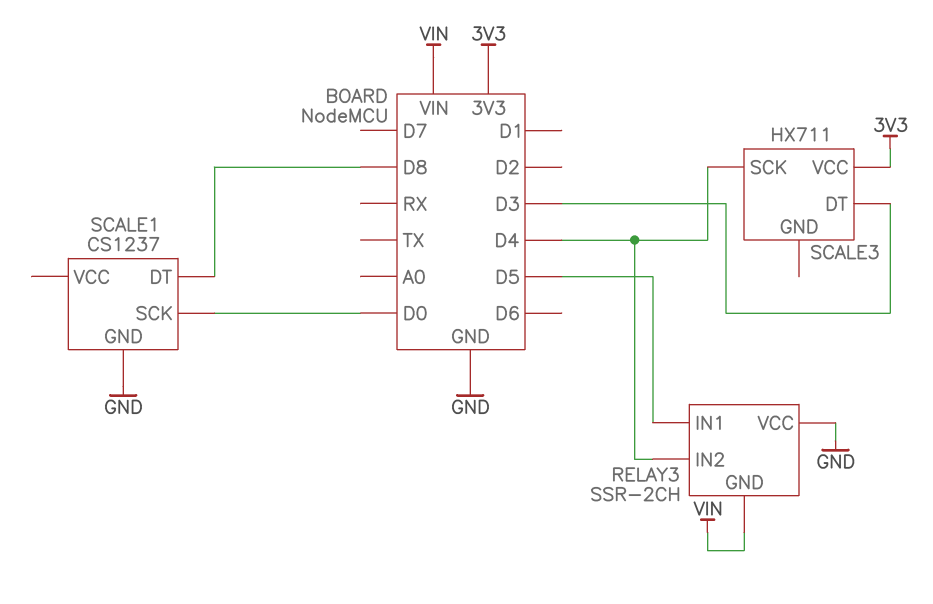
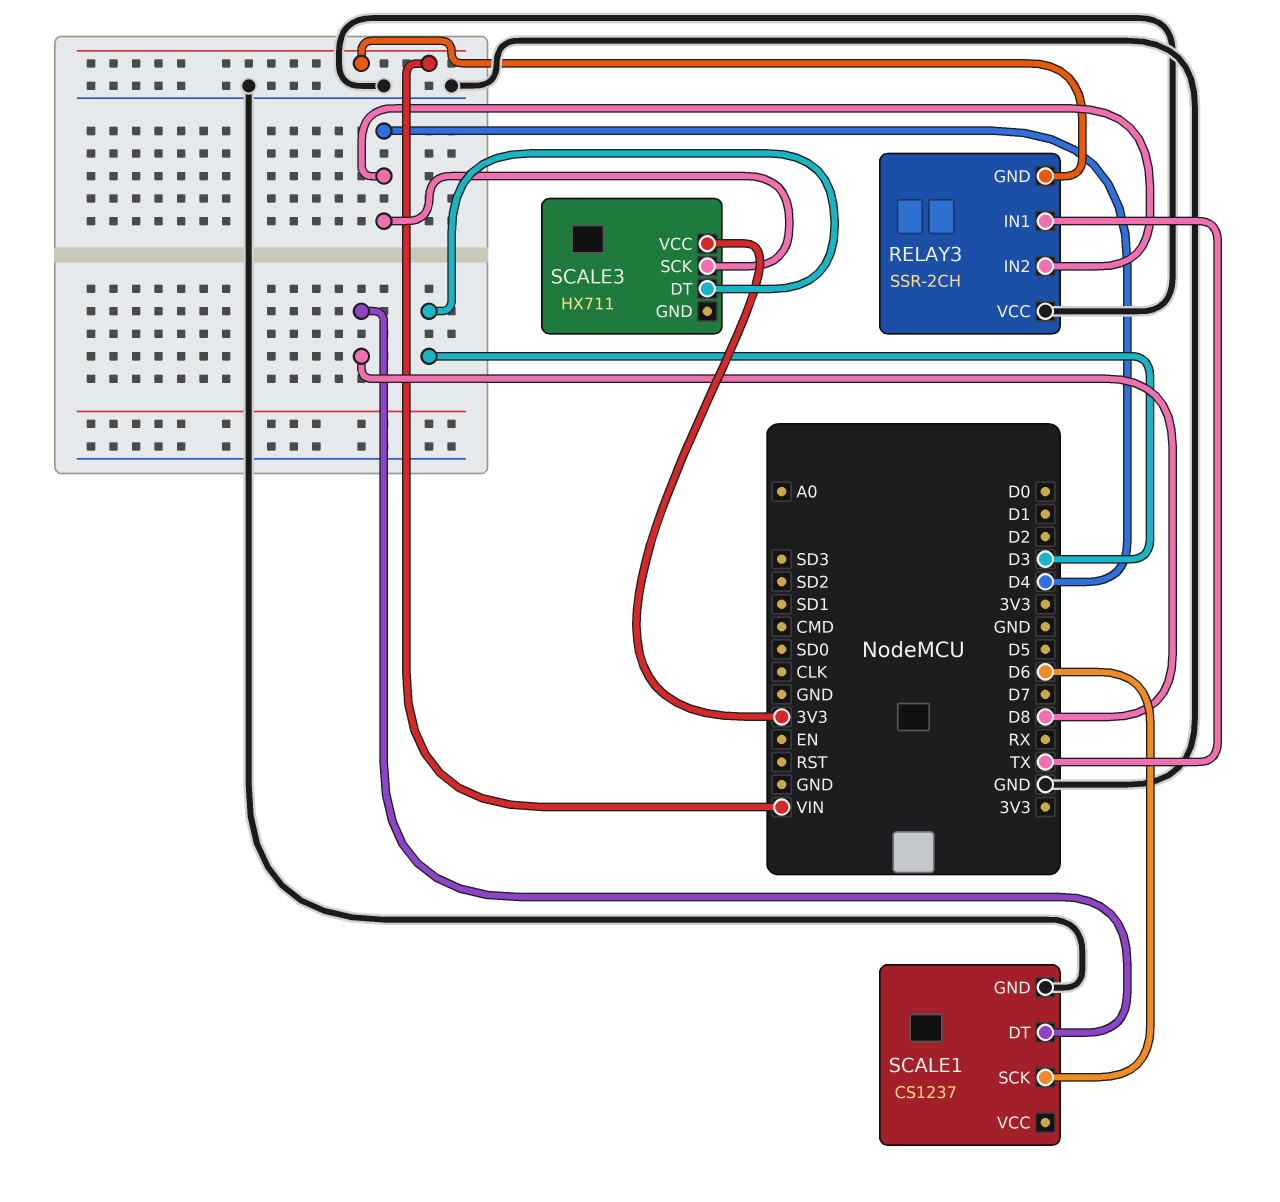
RELAY3 pin IN1: D5 -> TX
SCALE1 pin SCK: D0 -> D6

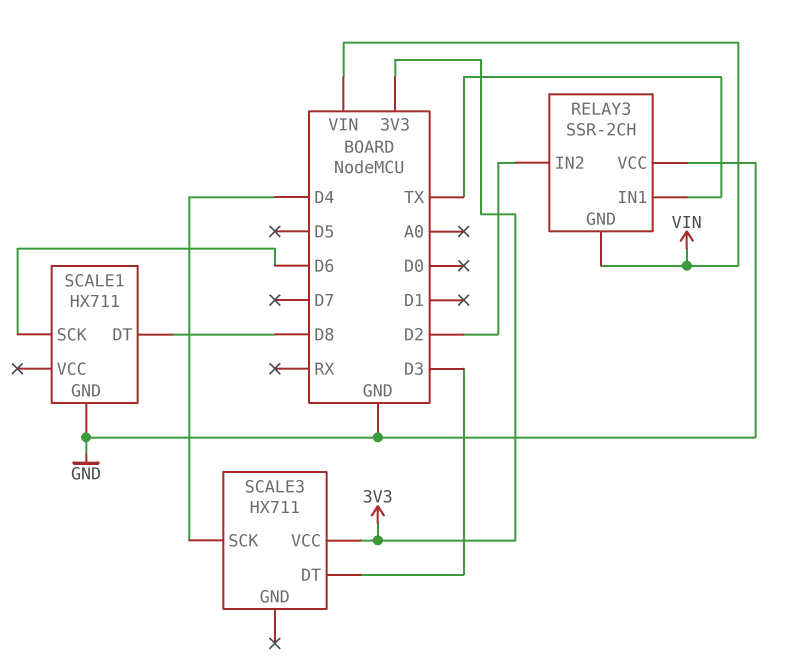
RELAY3 pin IN2: D4 -> D2
SCALE1: CS1237 -> HX711

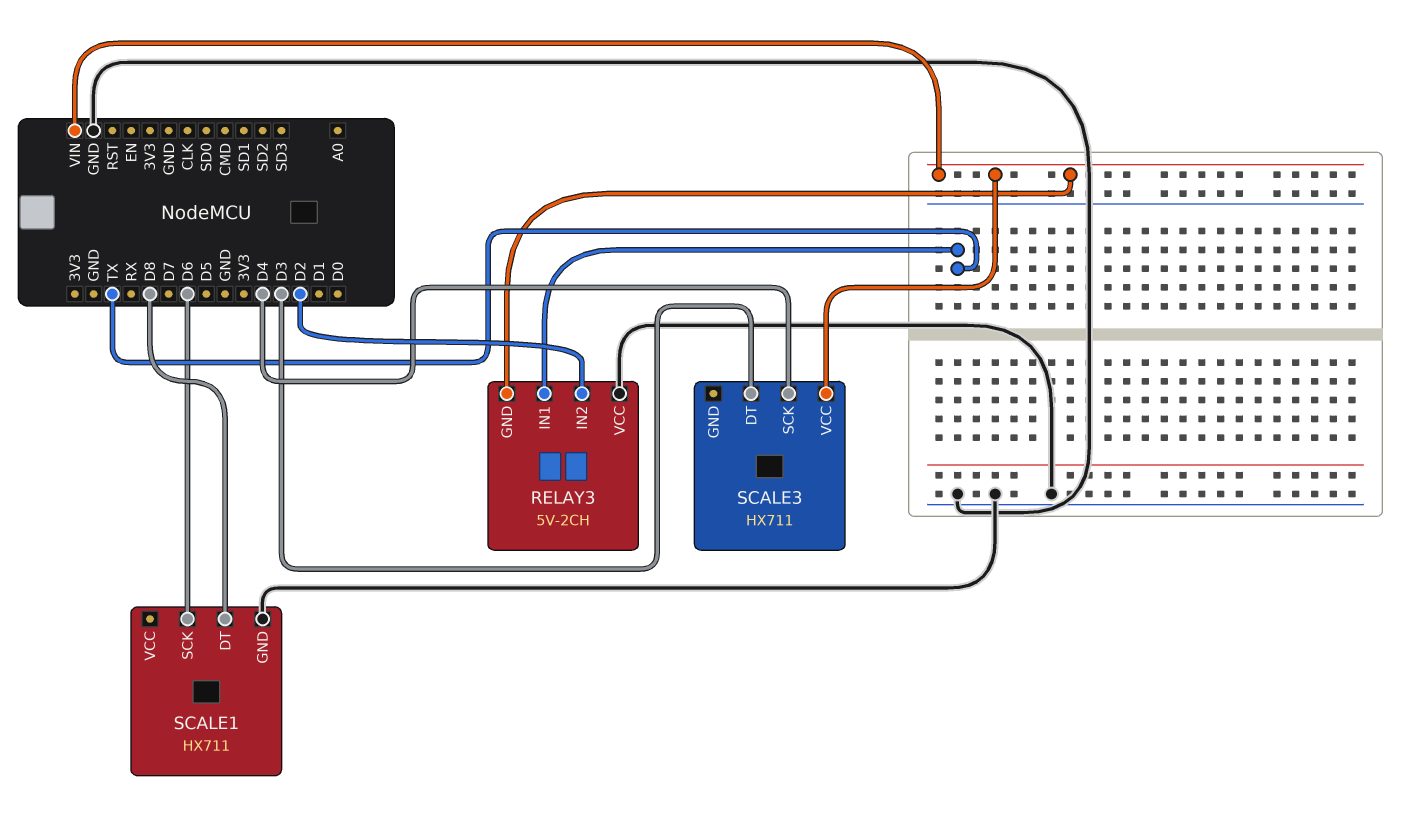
RELAY3: SSR-2CH -> 5V-2CH
SCALE3 pin VCC: 3V3 -> VIN

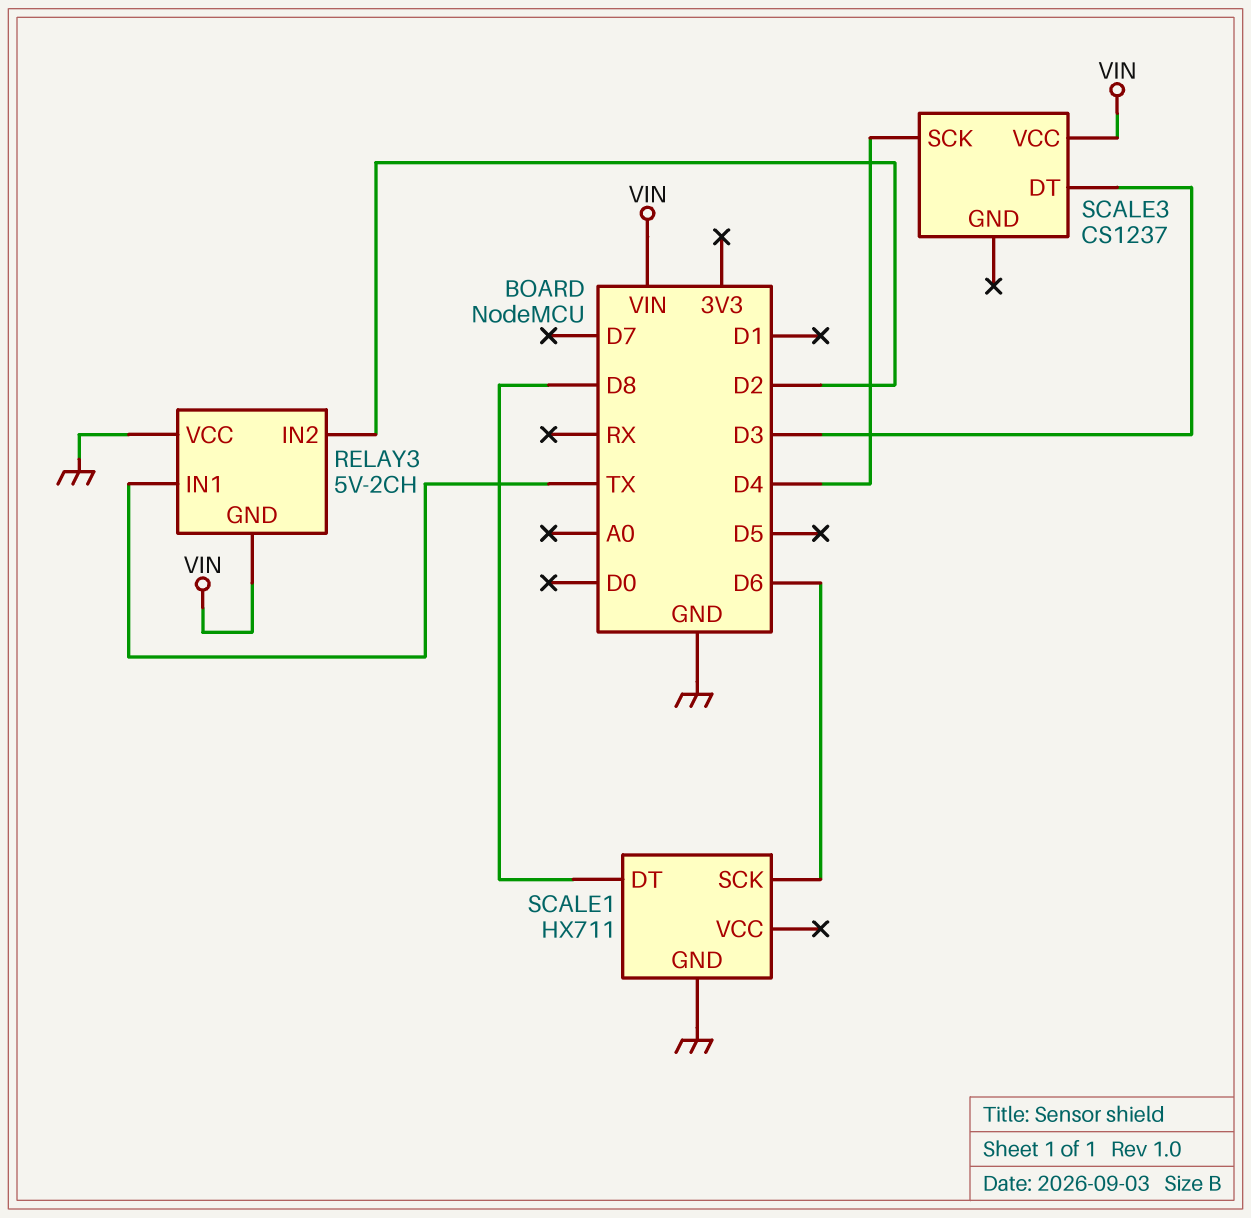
SCALE3: HX711 -> CS1237

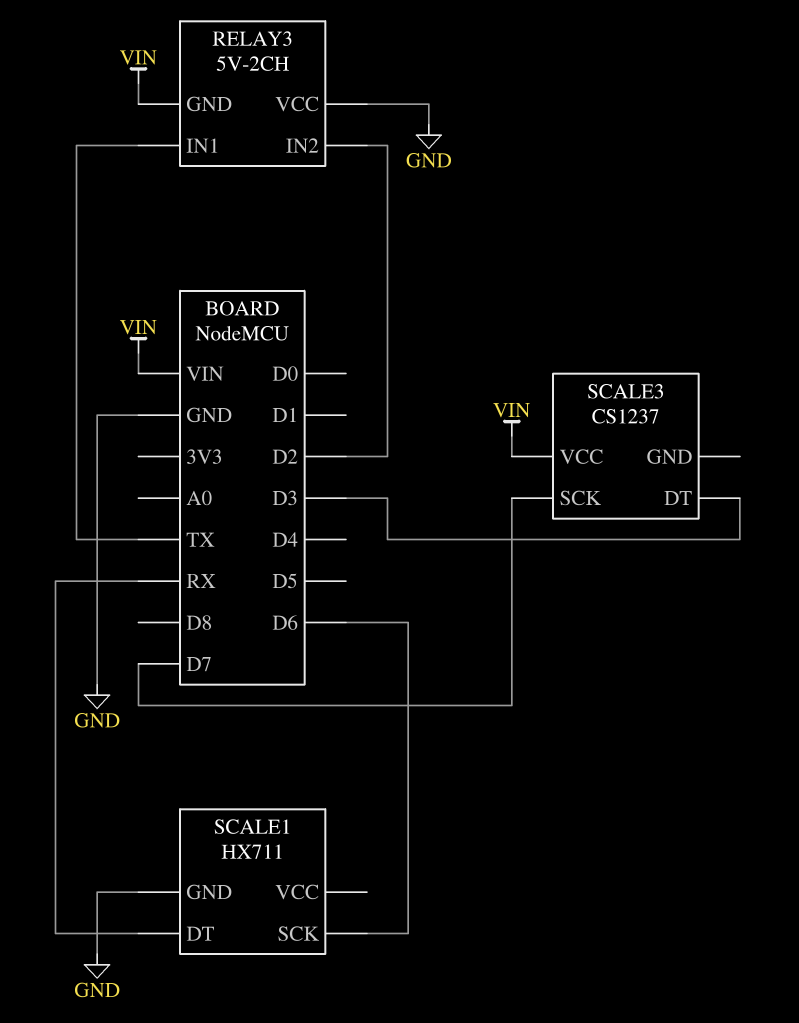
SCALE1 pin DT: D8 -> RX
SCALE3 pin SCK: D4 -> D7

